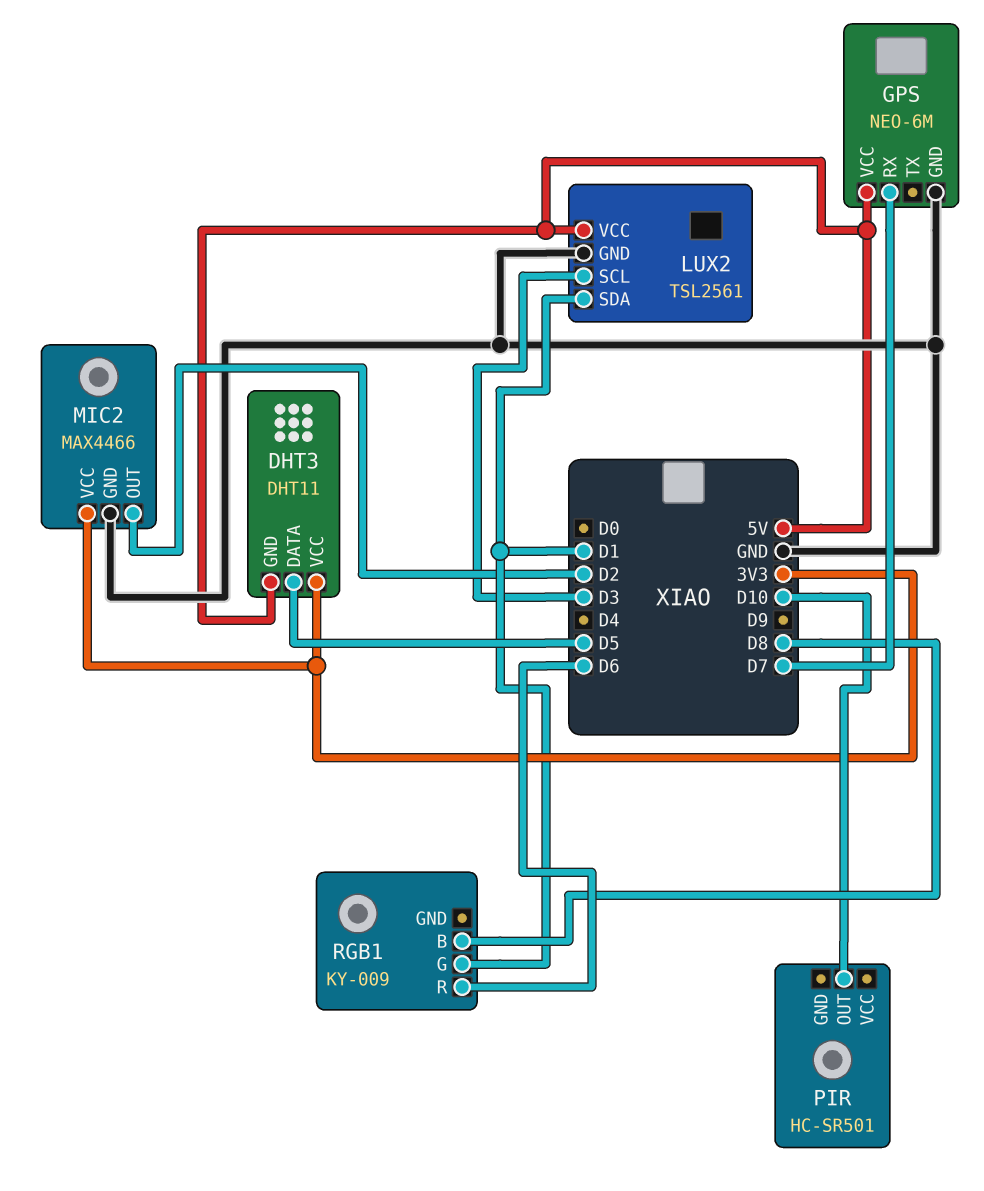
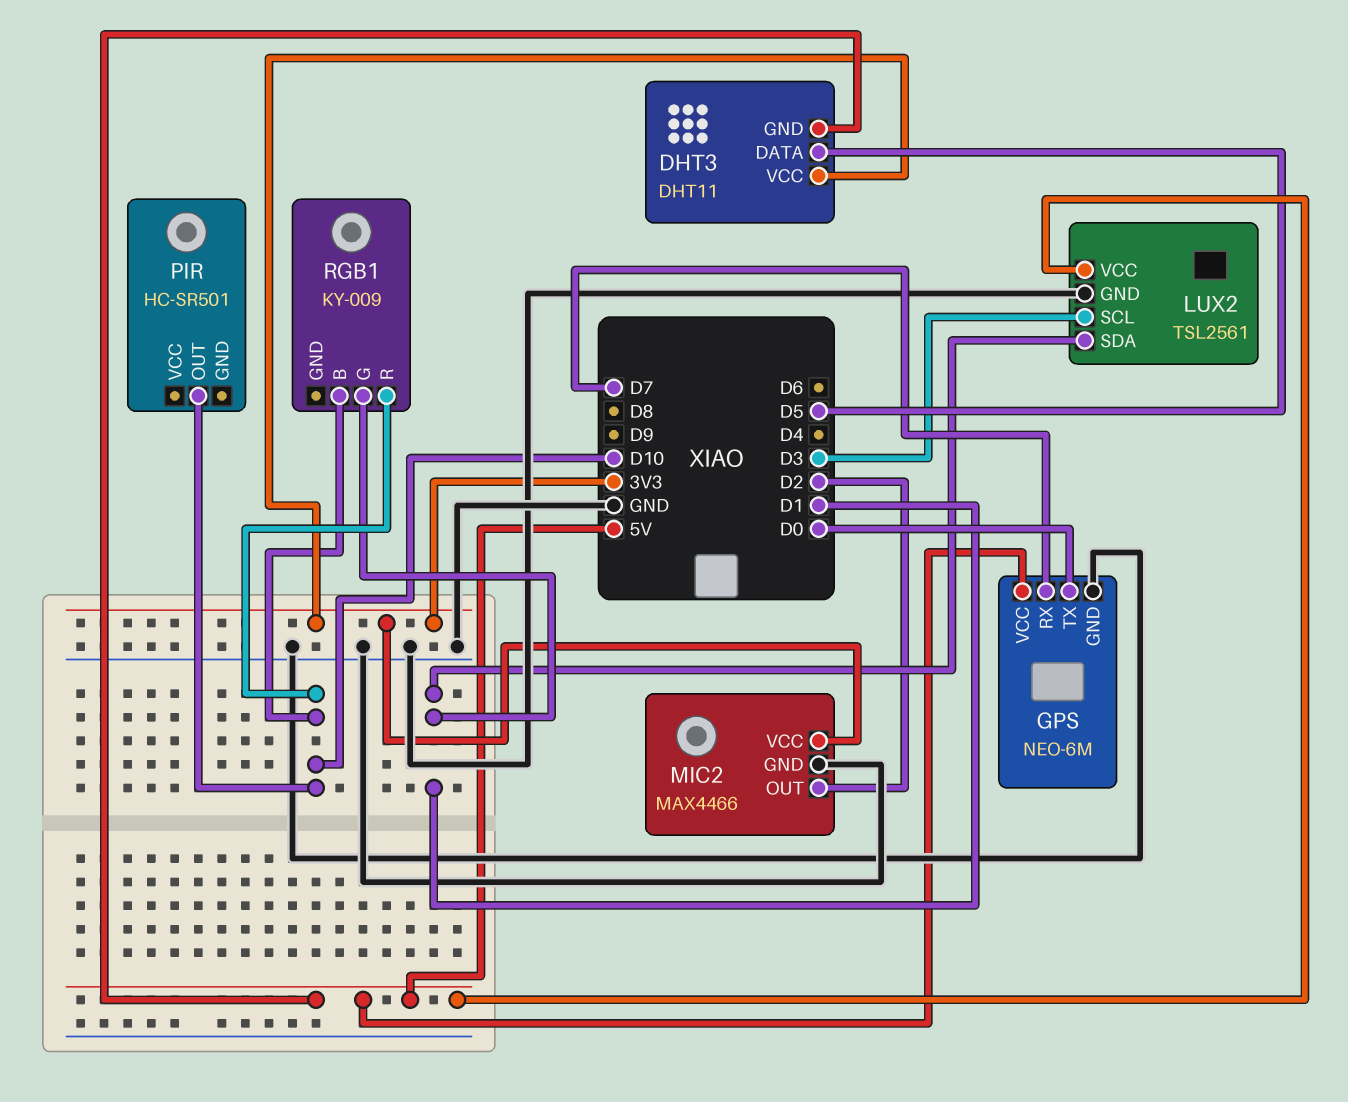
GPS pin TX: none -> D0
RGB1 pin B: D8 -> D10
RGB1 pin R: D6 -> D10

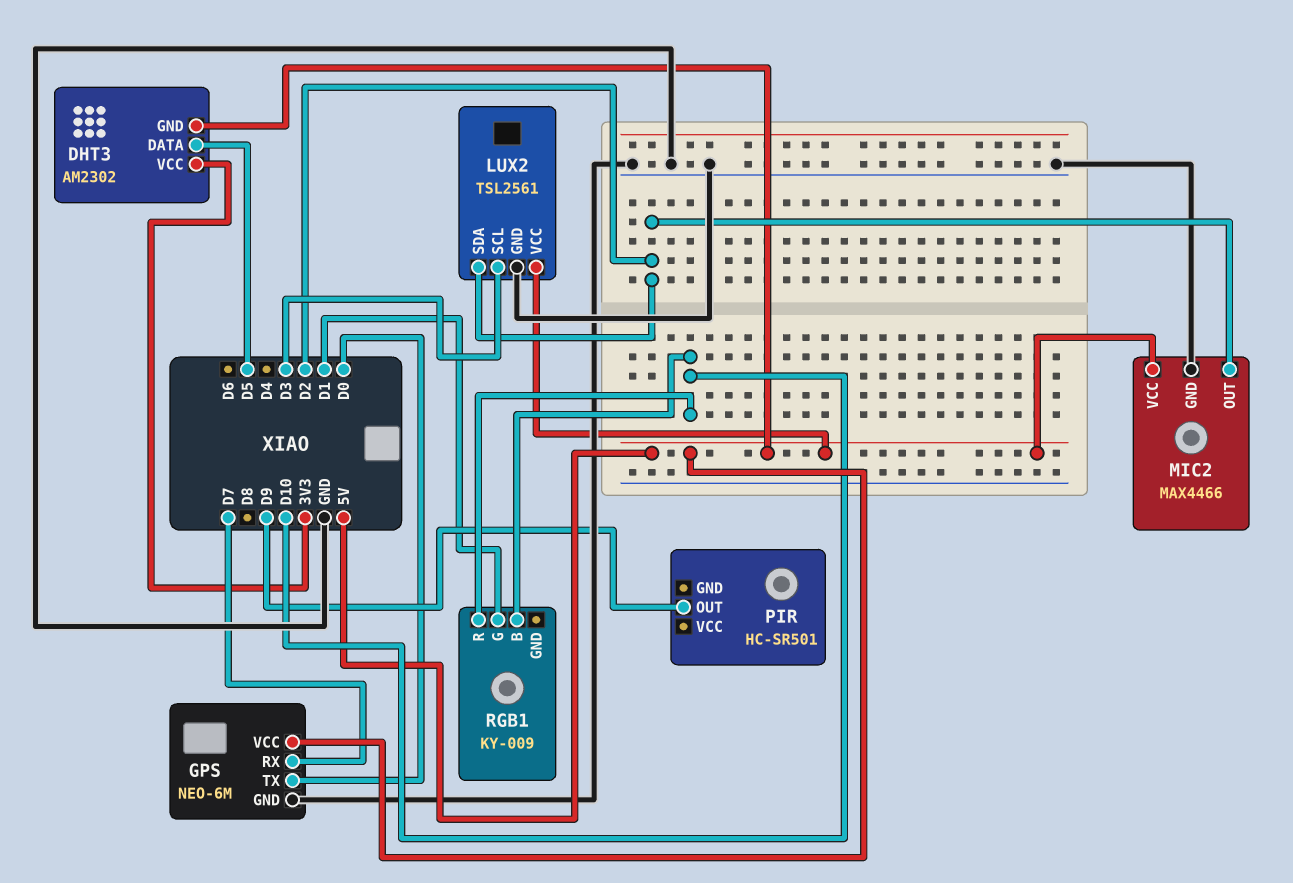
DHT3: DHT11 -> AM2302
LUX2 pin SDA: D1 -> D2
MIC2 pin VCC: 3V3 -> 5V
PIR pin OUT: D10 -> D9

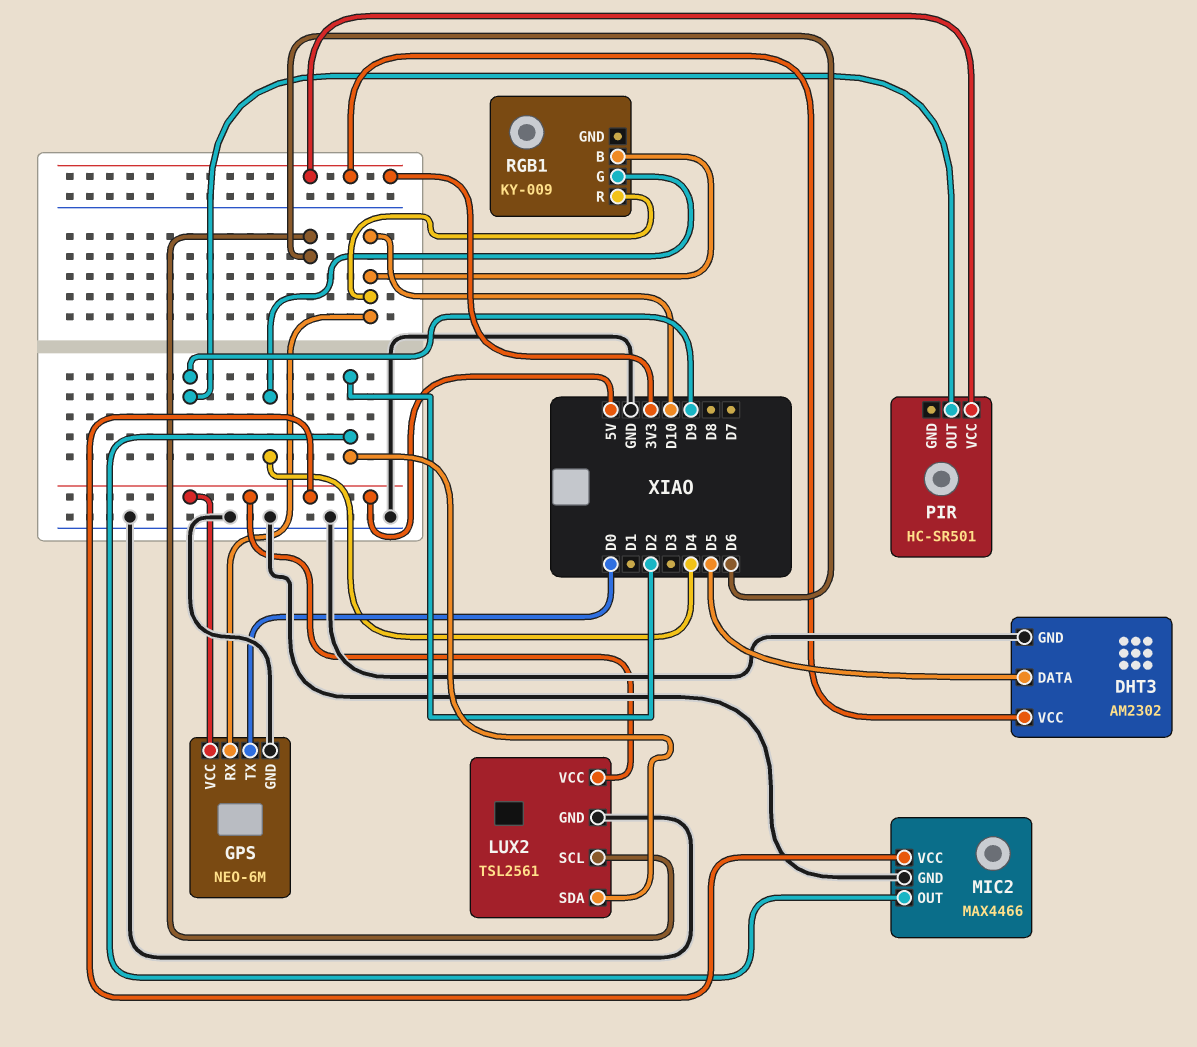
DHT3 pin GND: 5V -> GND
GPS pin RX: D7 -> D10
LUX2 pin SCL: D3 -> D6
PIR pin VCC: none -> 3V3
RGB1 pin G: D1 -> D4

